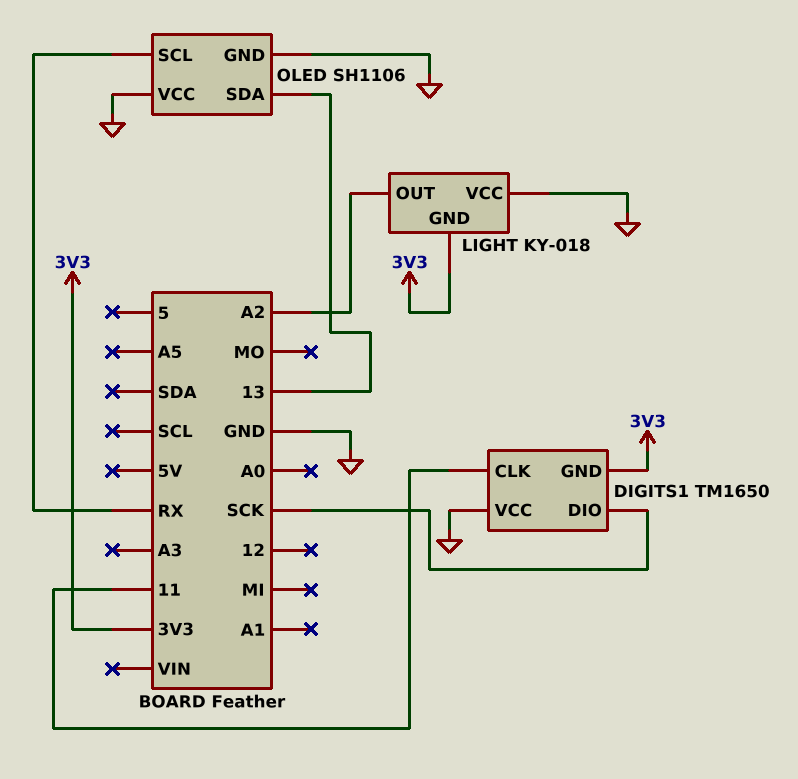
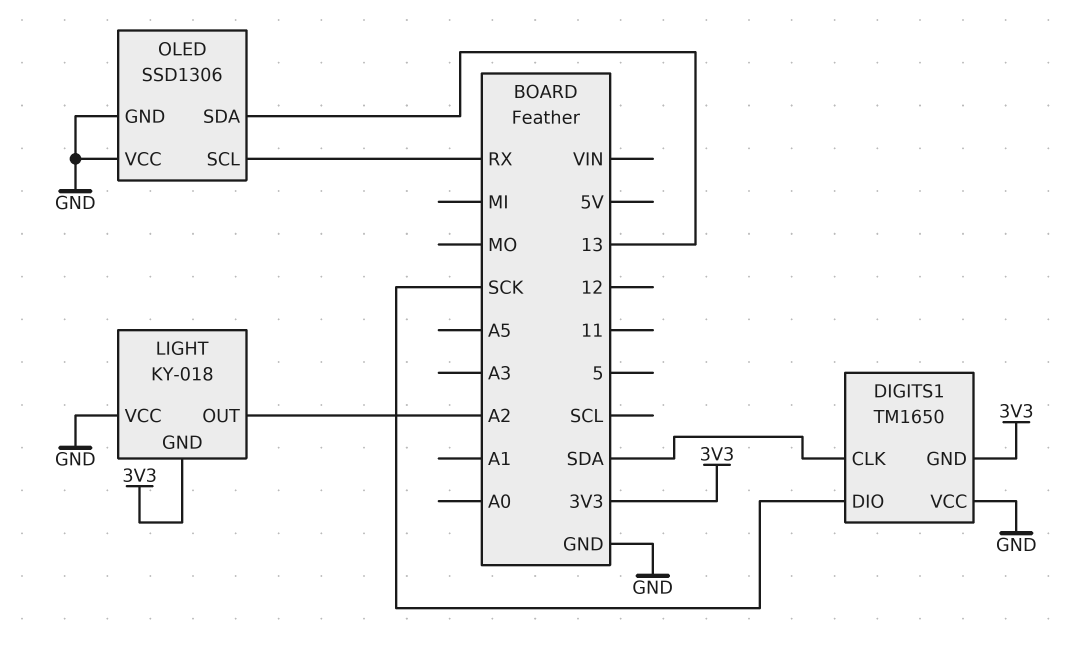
DIGITS1 pin CLK: 11 -> SDA
OLED: SH1106 -> SSD1306

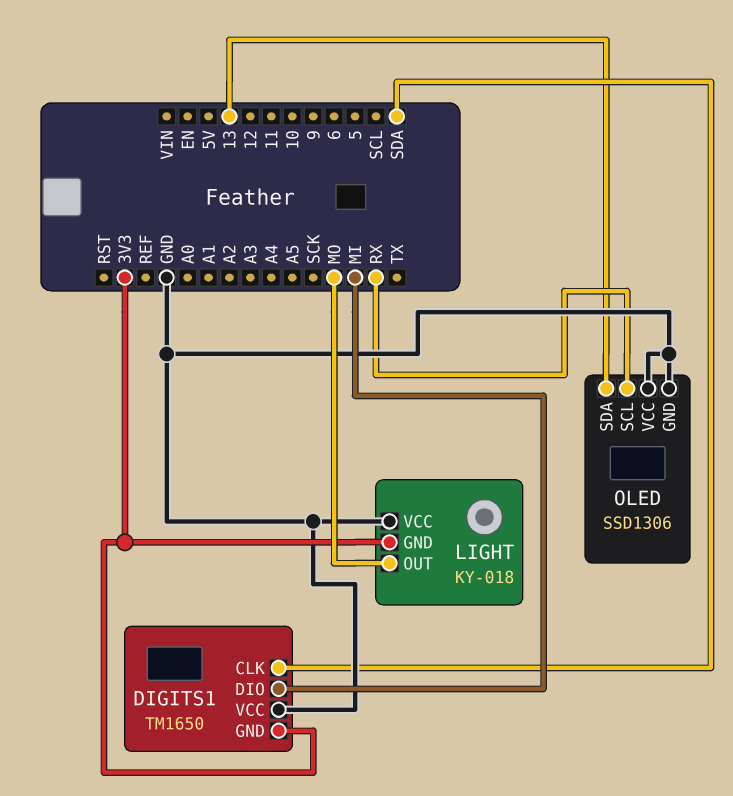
DIGITS1 pin DIO: SCK -> MI
LIGHT pin OUT: A2 -> MO

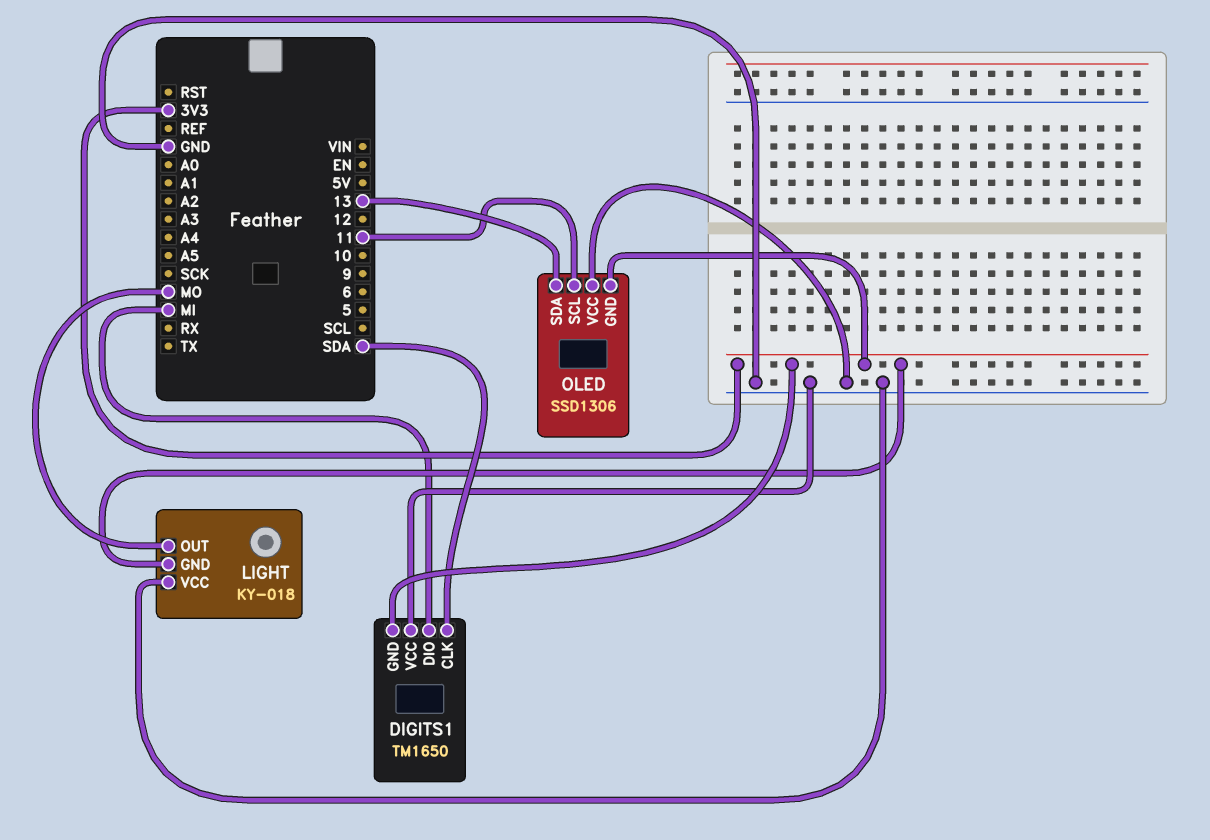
OLED pin GND: GND -> 3V3
OLED pin SCL: RX -> 11

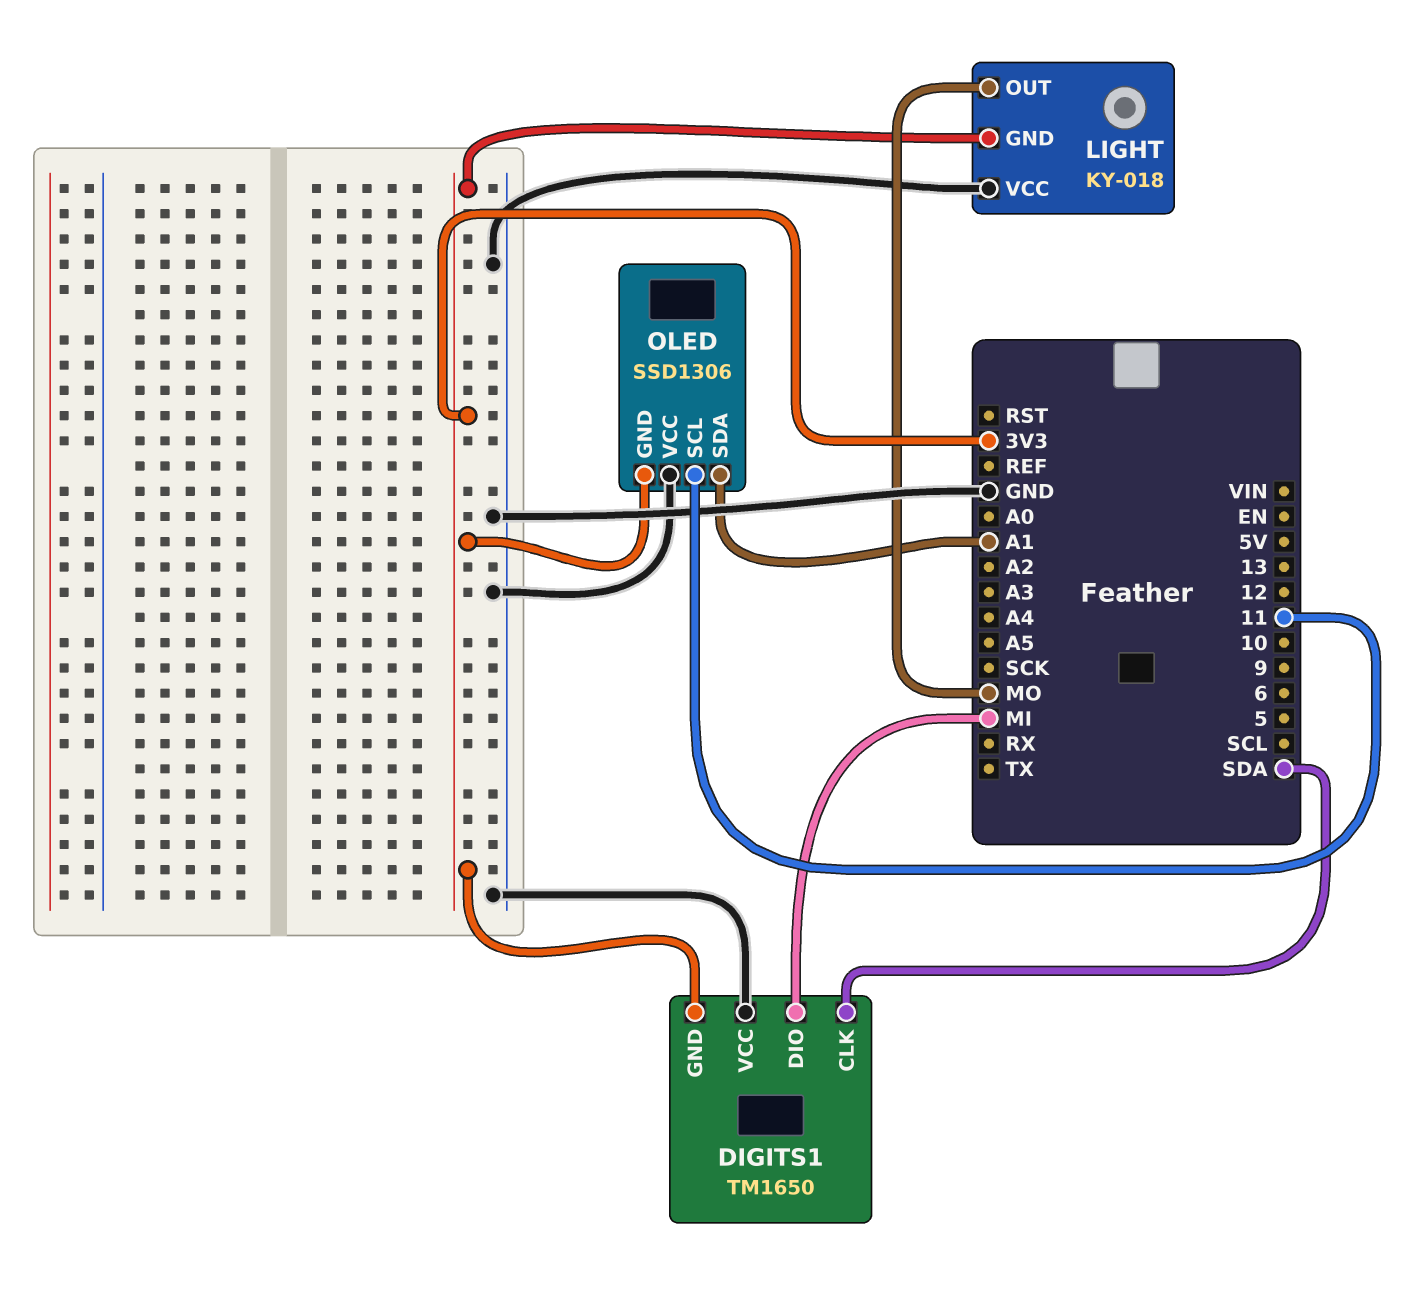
OLED pin SDA: 13 -> A1

